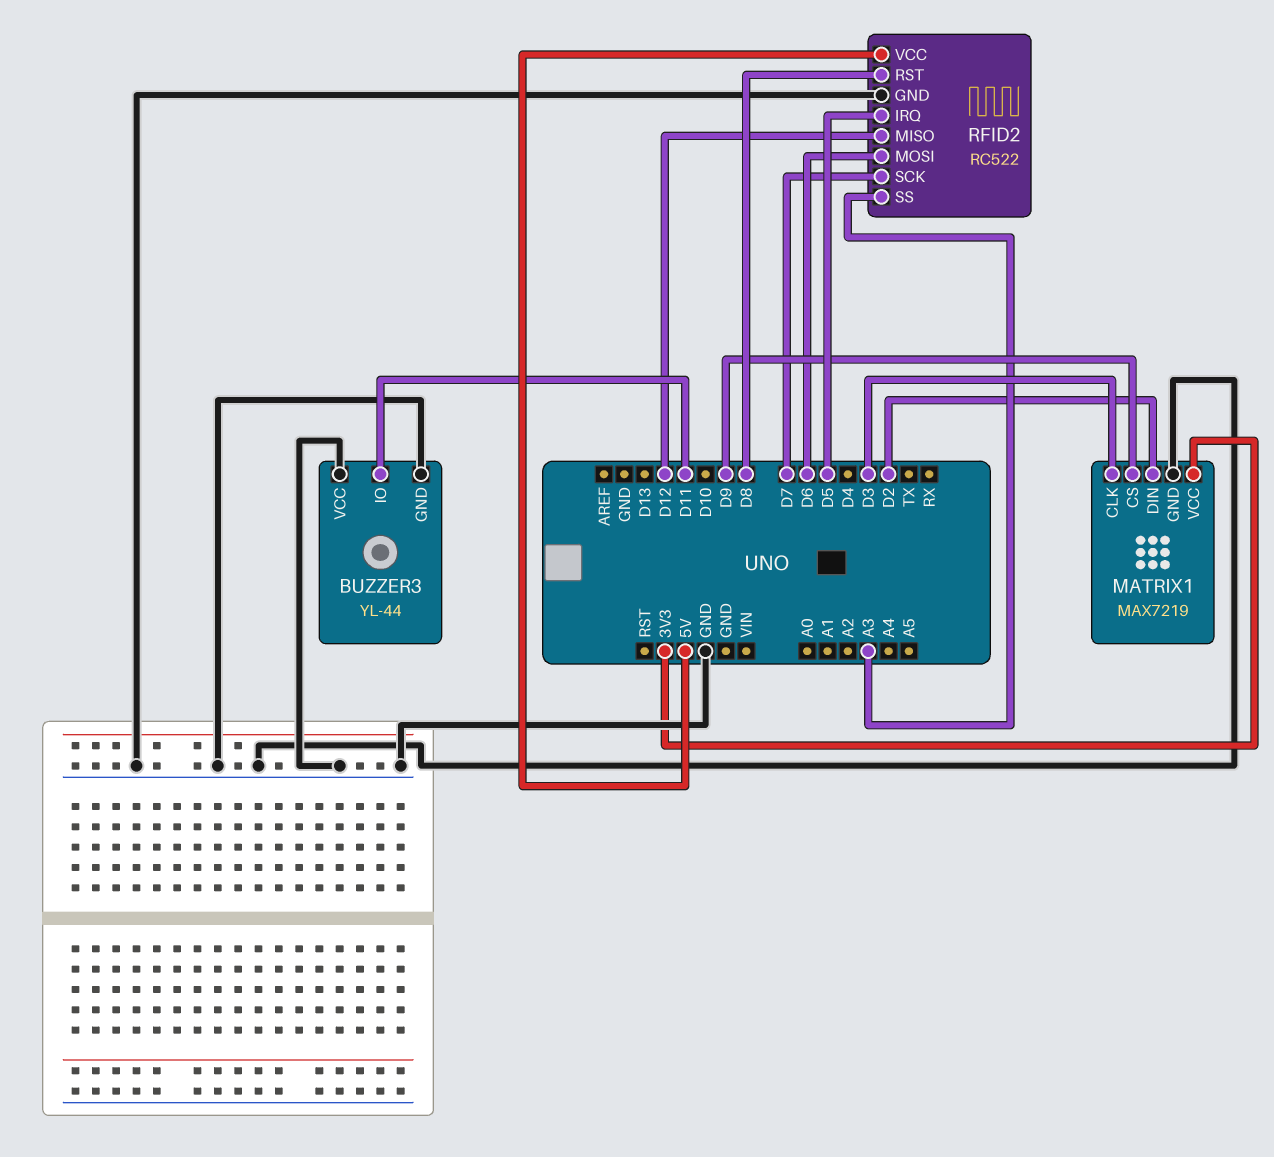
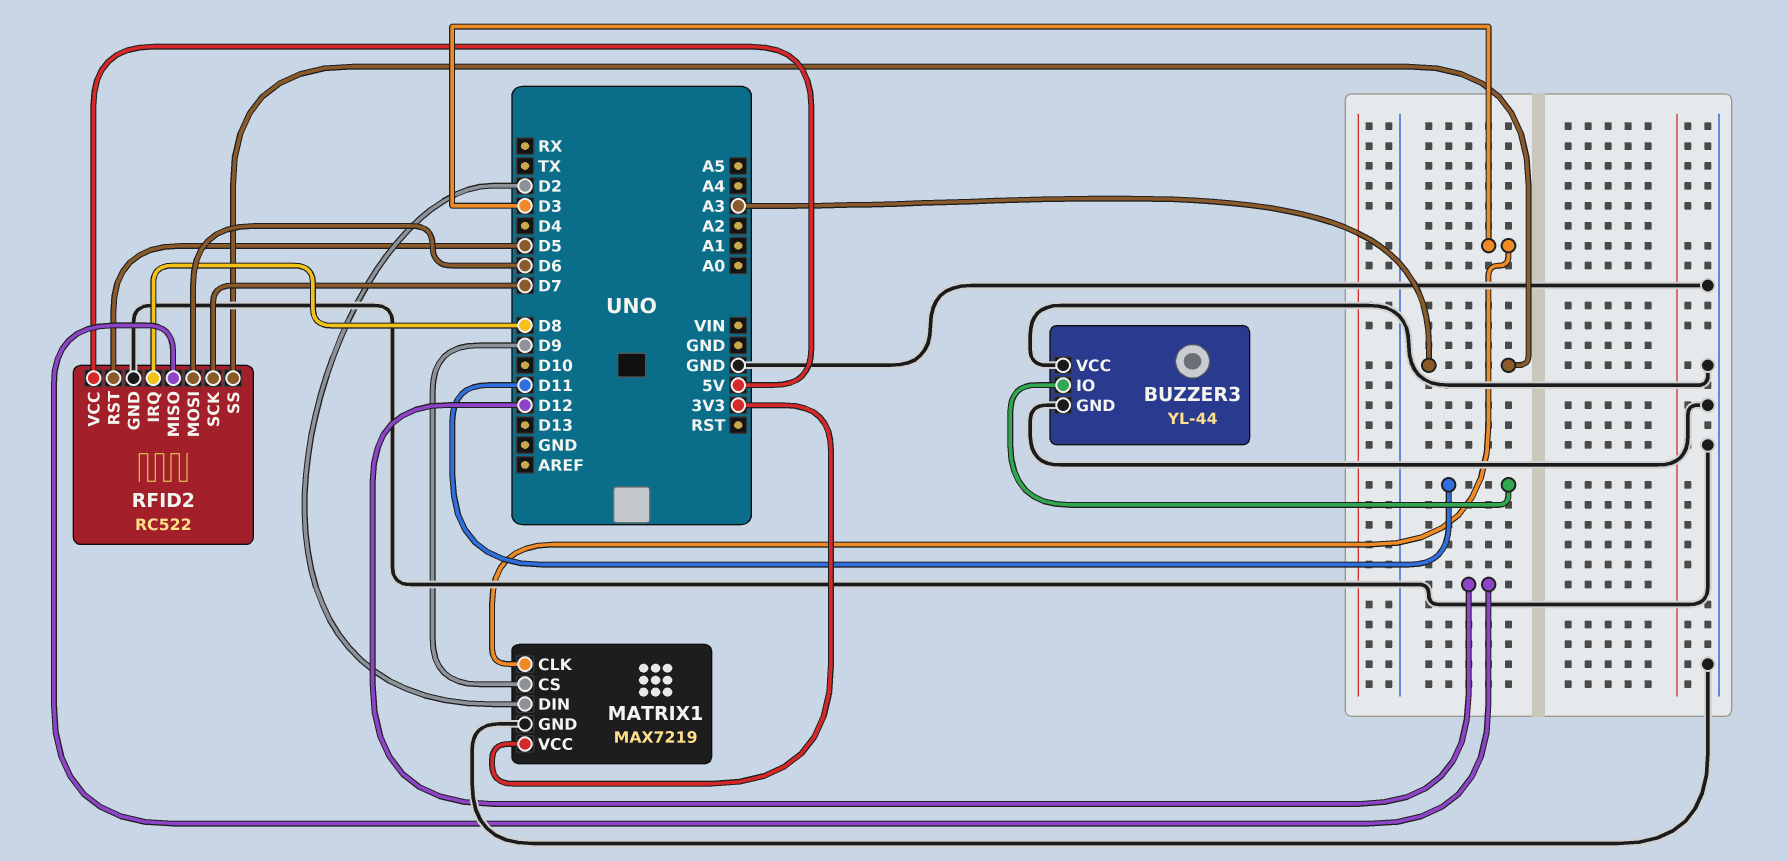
RFID2 pin IRQ: D5 -> D8
RFID2 pin RST: D8 -> D5

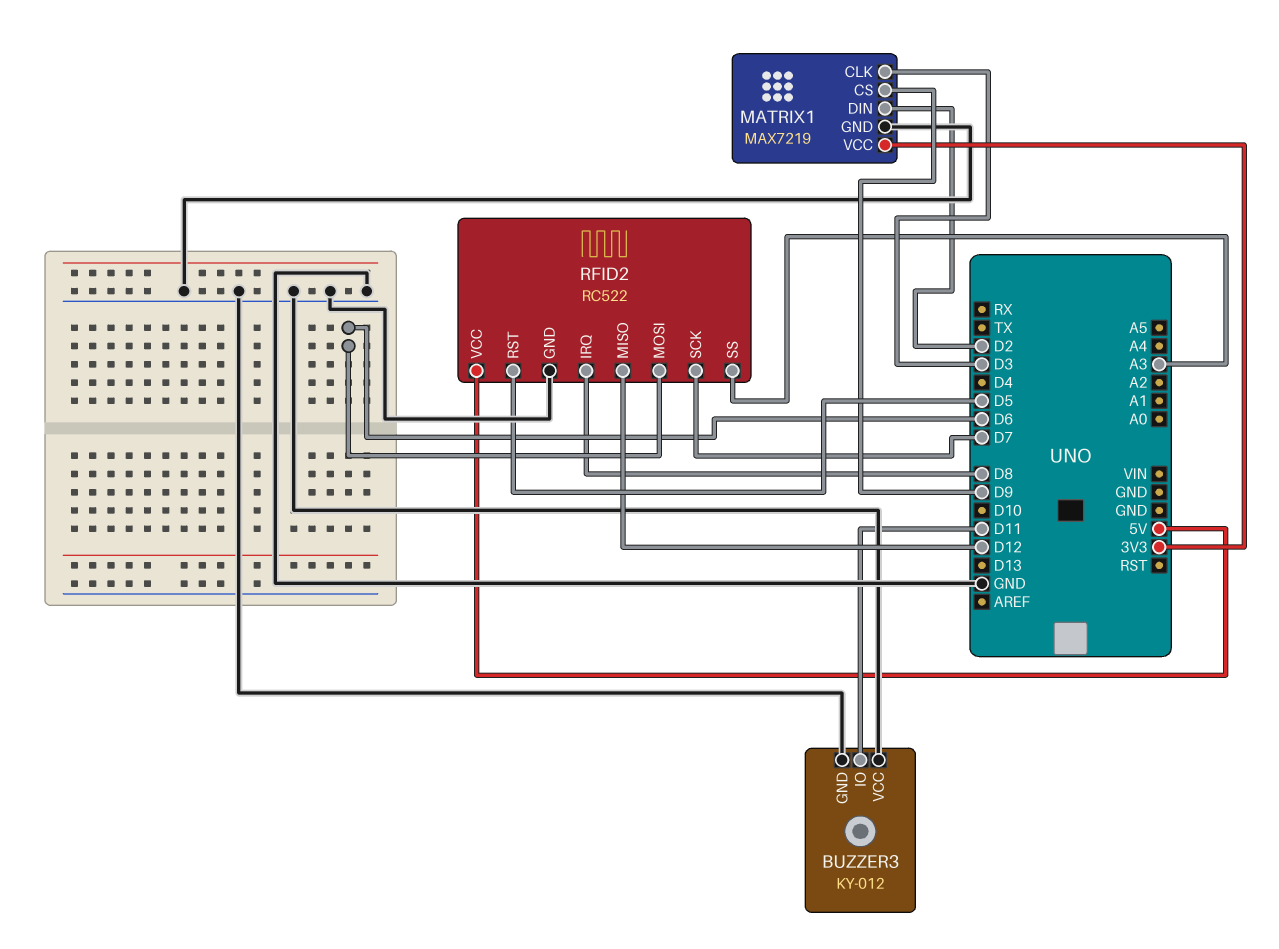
BUZZER3: YL-44 -> KY-012

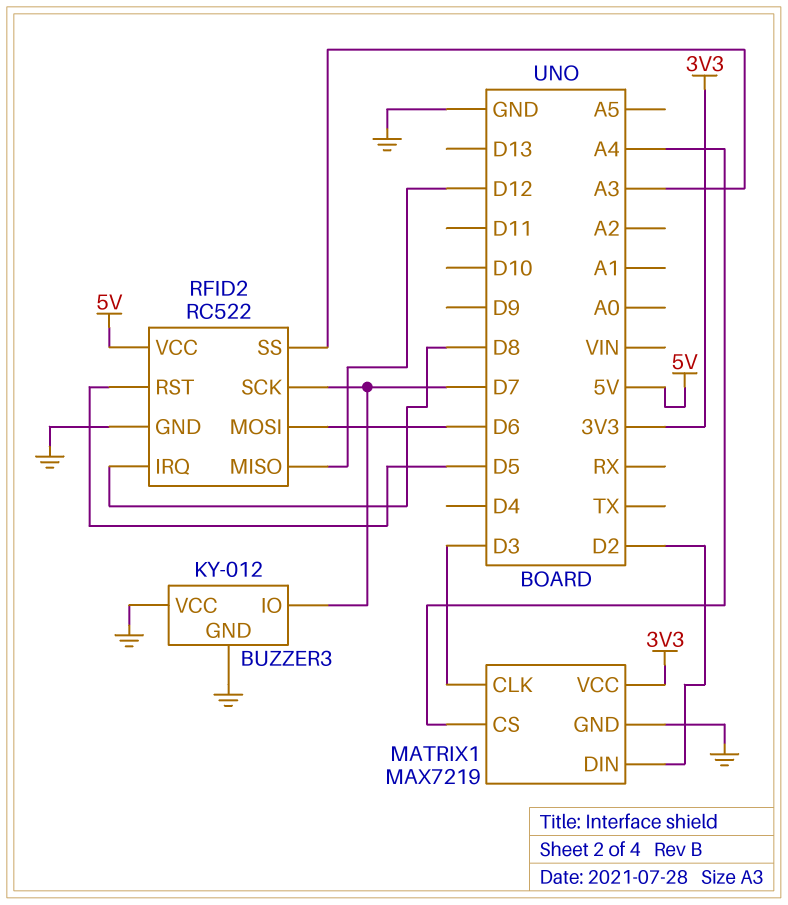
BUZZER3 pin IO: D11 -> D7
MATRIX1 pin CS: D9 -> A4

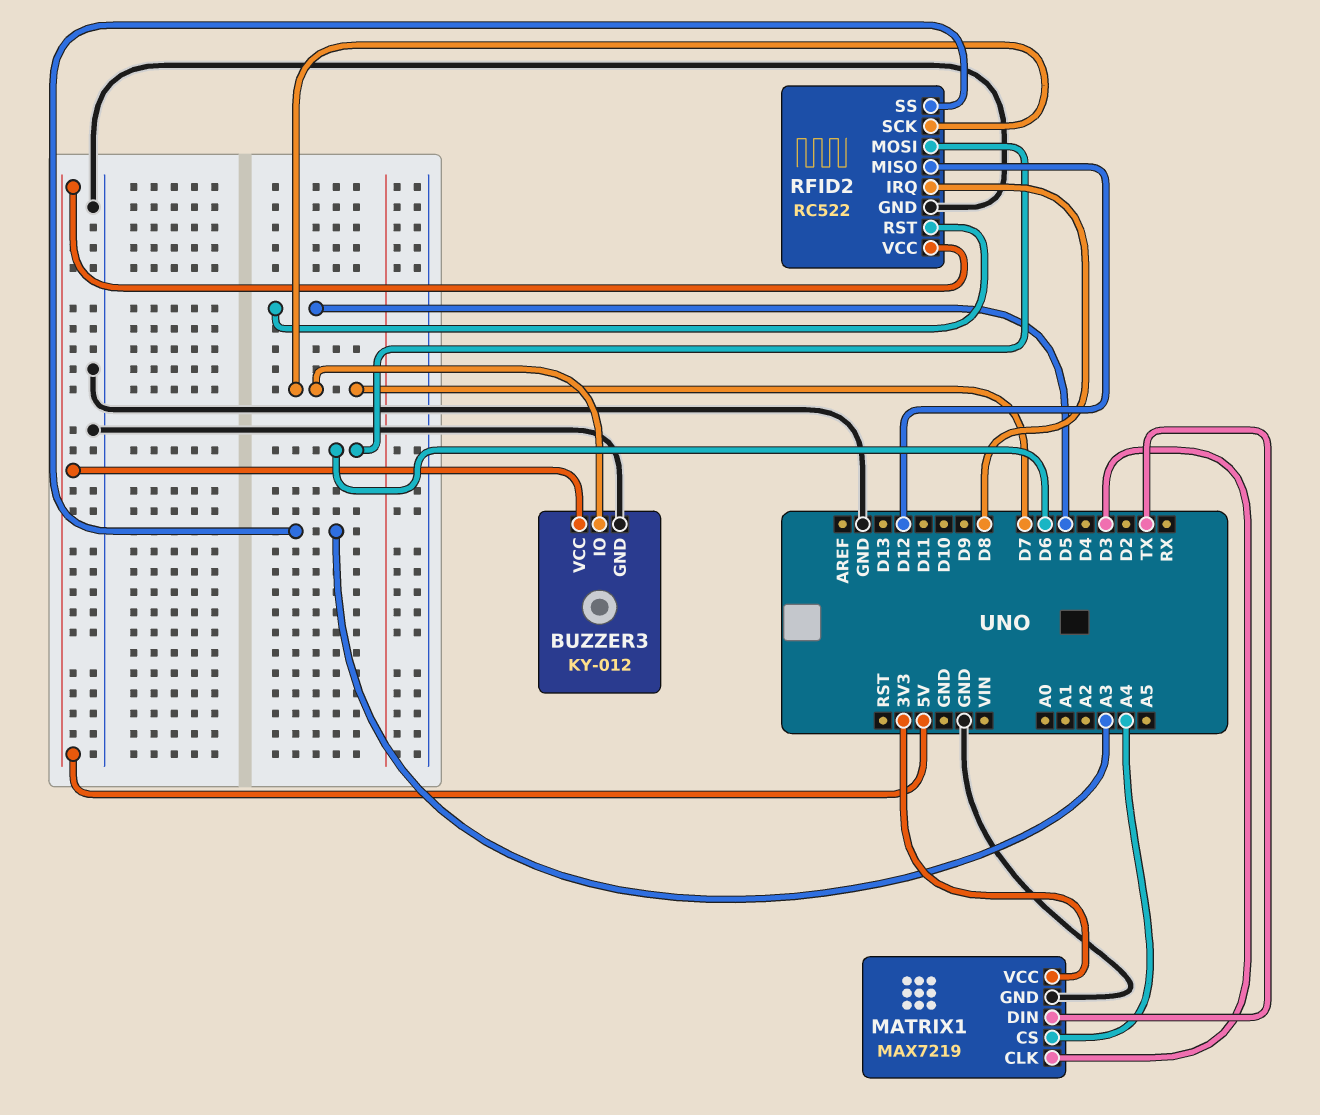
BUZZER3 pin VCC: GND -> 5V
MATRIX1 pin DIN: D2 -> TX

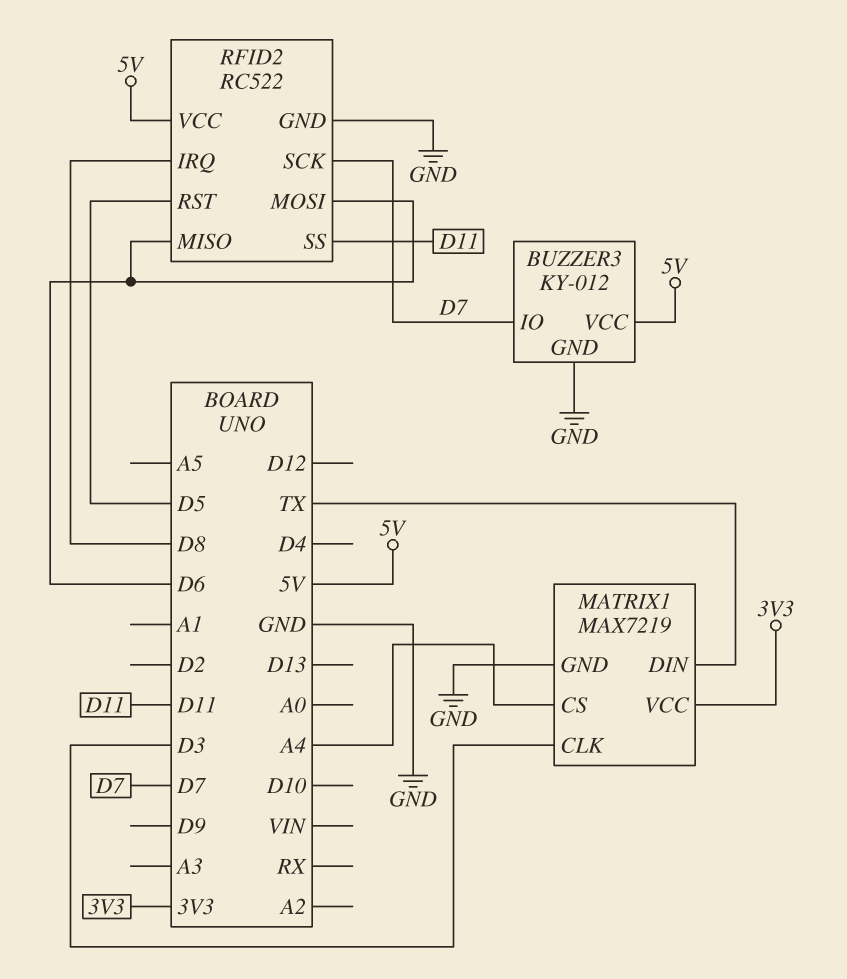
RFID2 pin MISO: D12 -> D6
RFID2 pin SS: A3 -> D11

